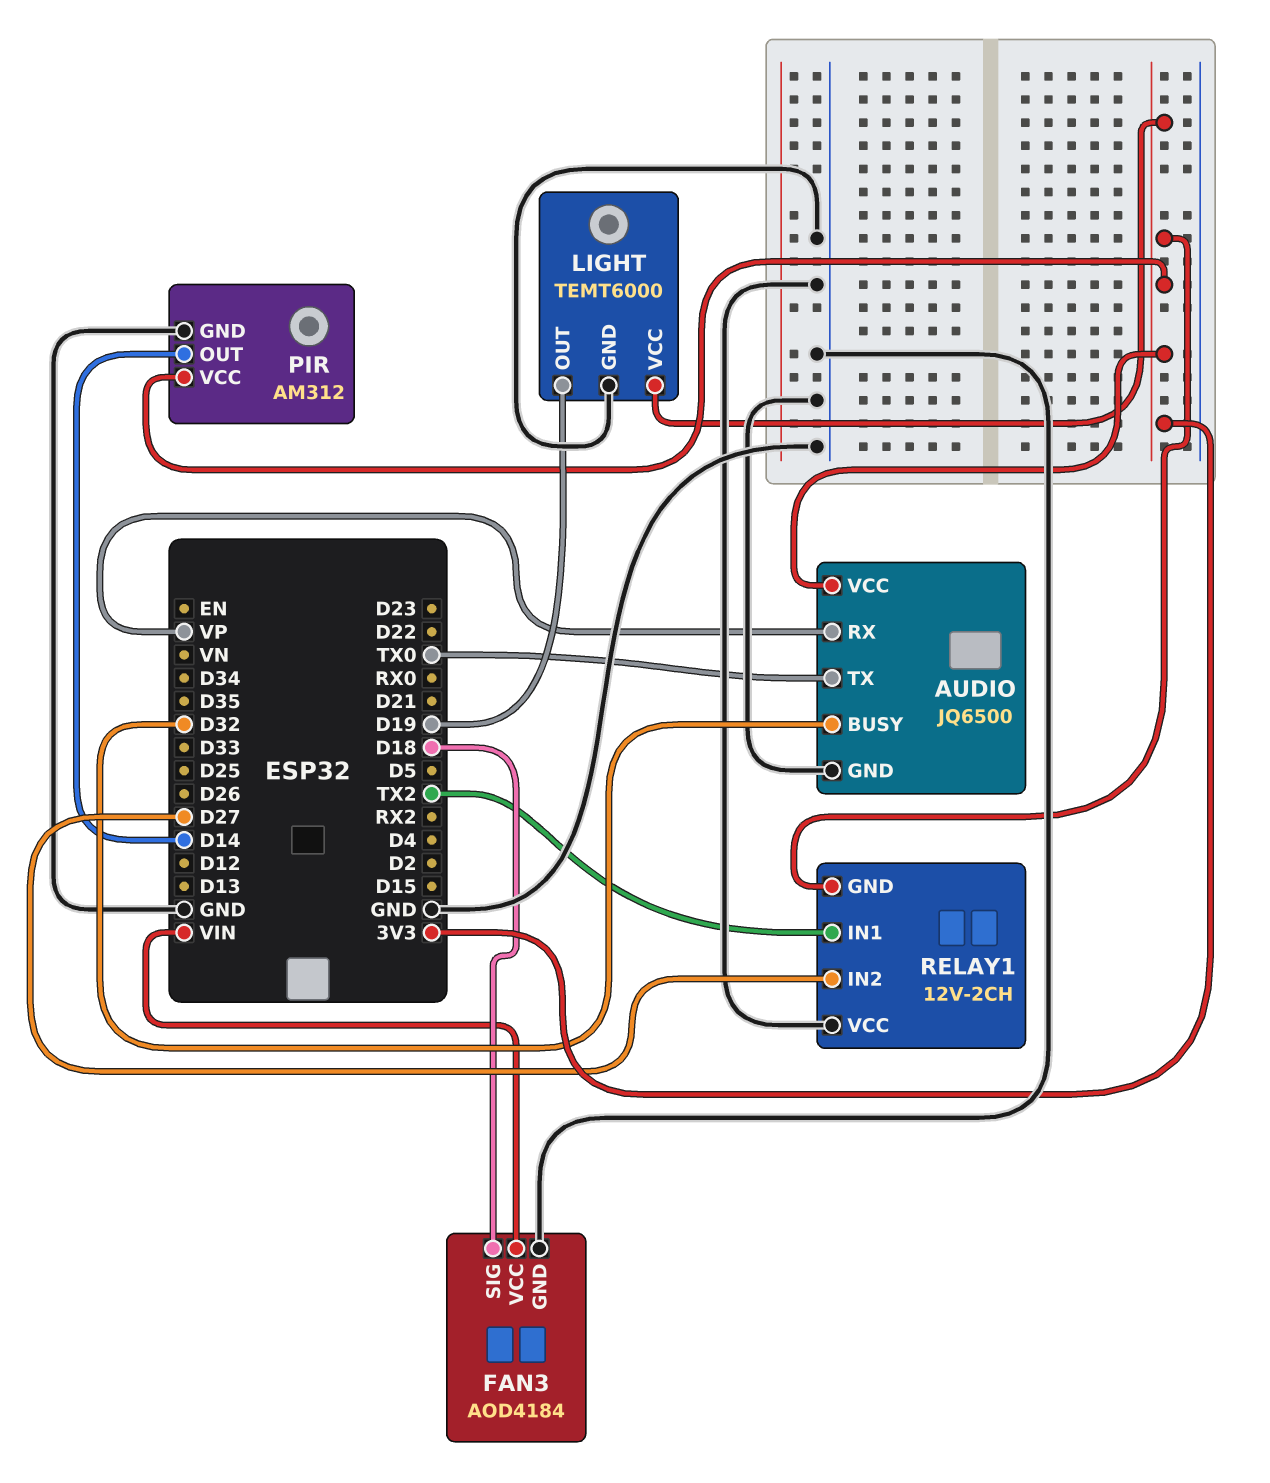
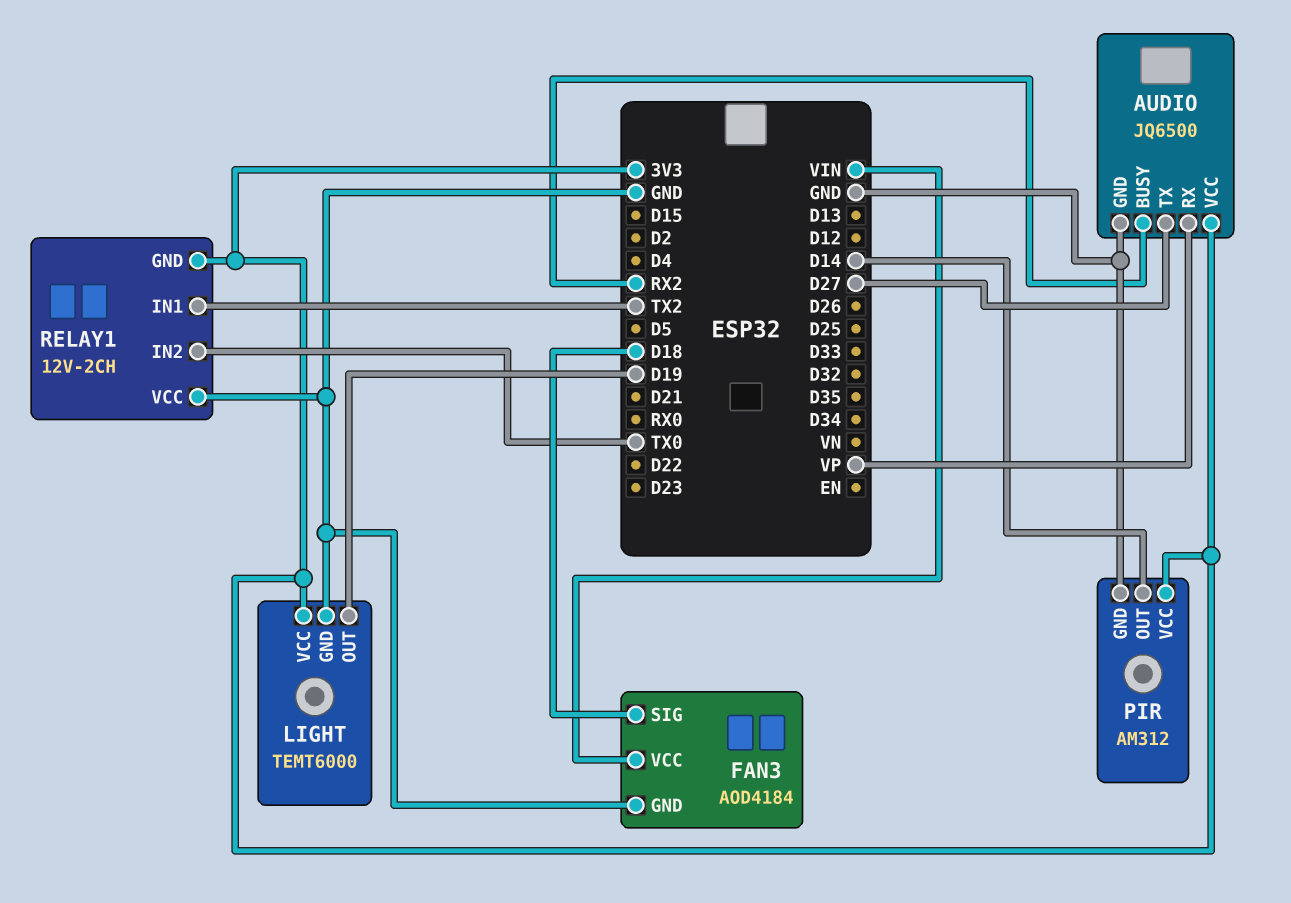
AUDIO pin BUSY: D32 -> RX2
AUDIO pin TX: TX0 -> D27
RELAY1 pin IN2: D27 -> TX0

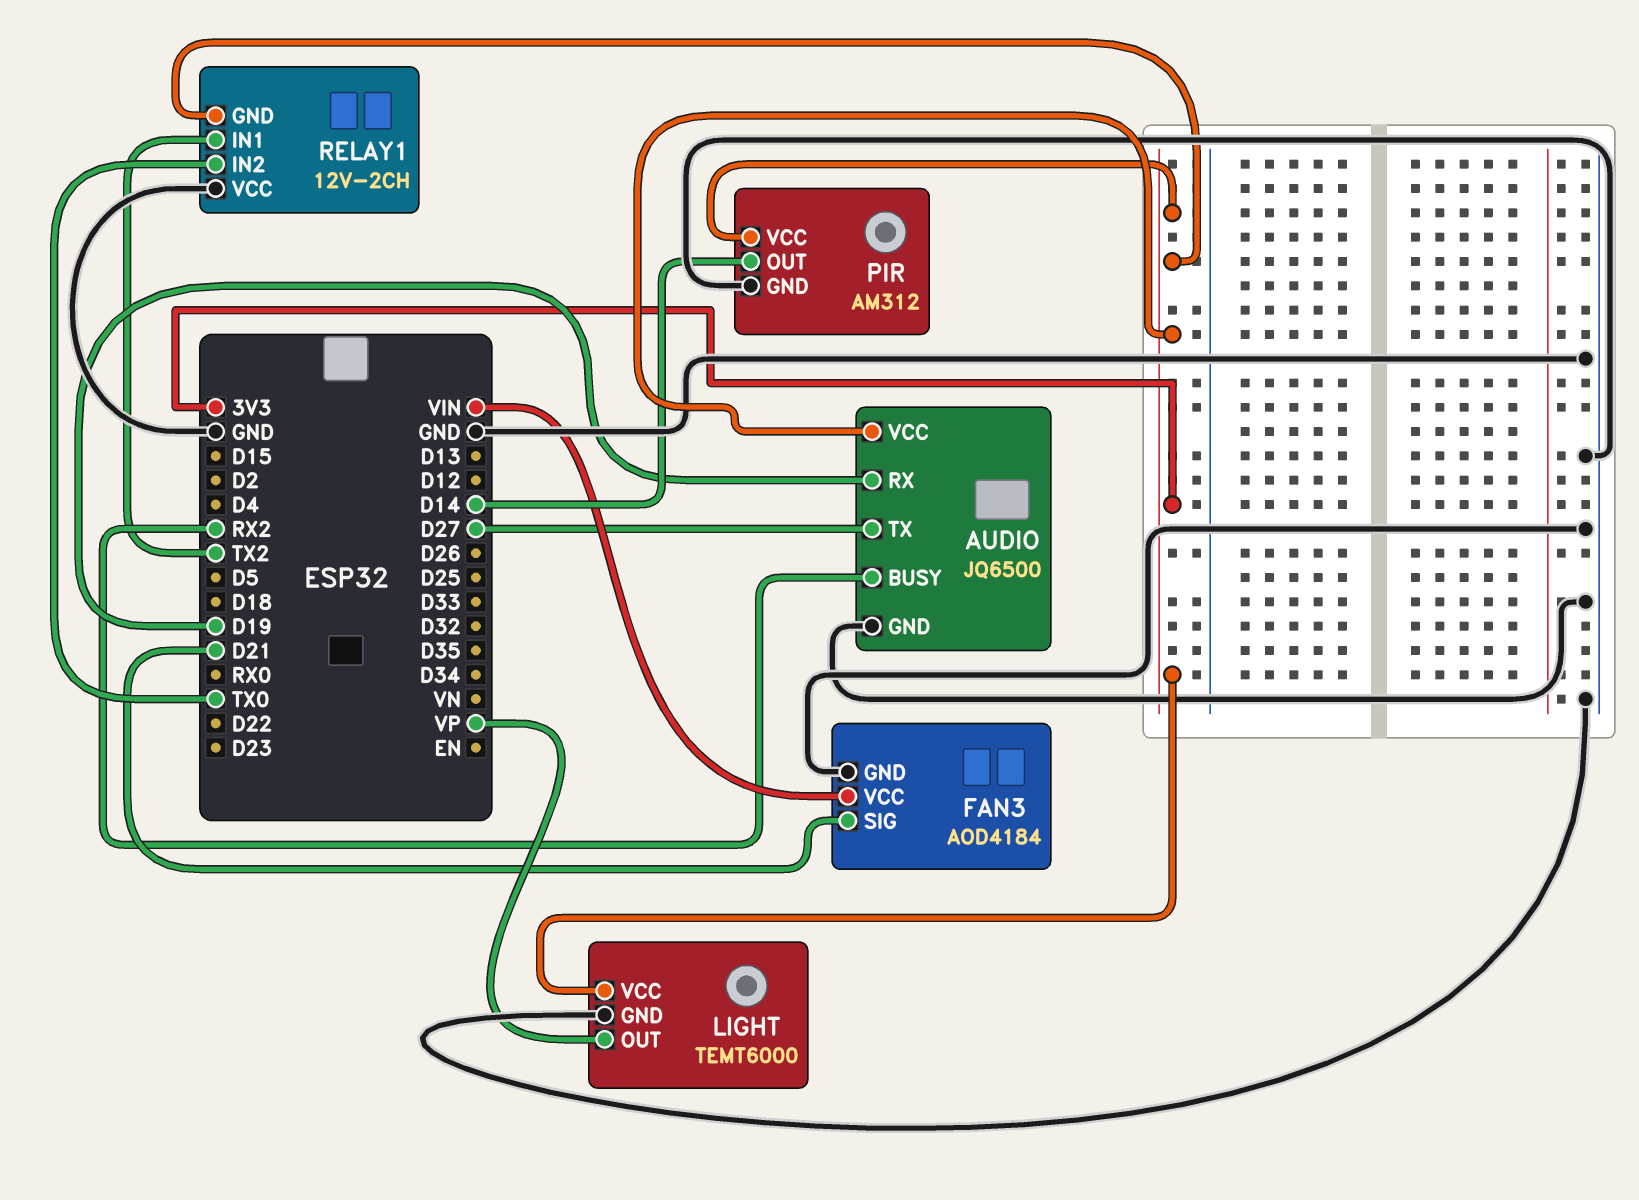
AUDIO pin RX: VP -> D19
FAN3 pin SIG: D18 -> D21
LIGHT pin OUT: D19 -> VP

